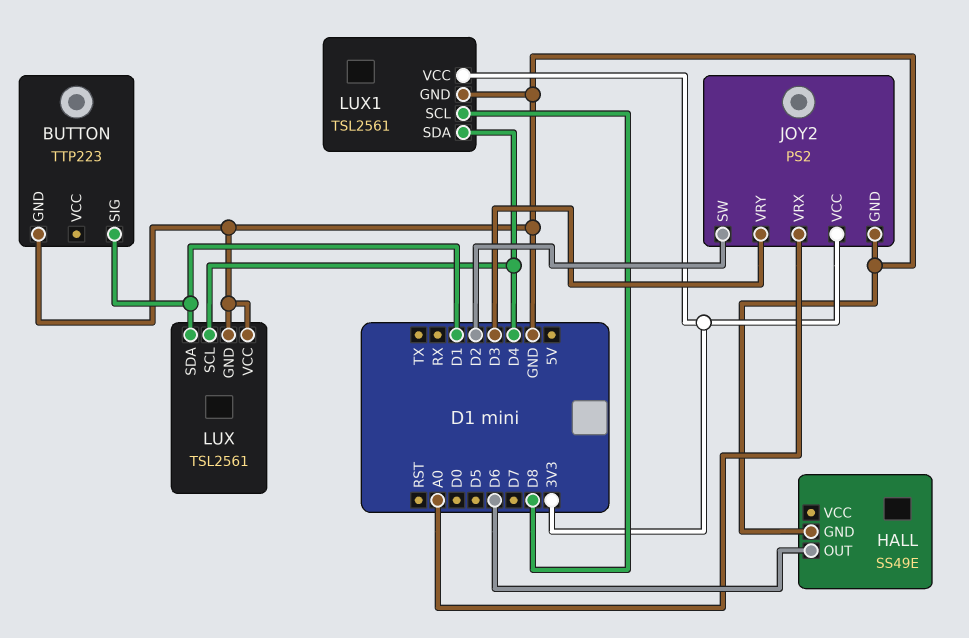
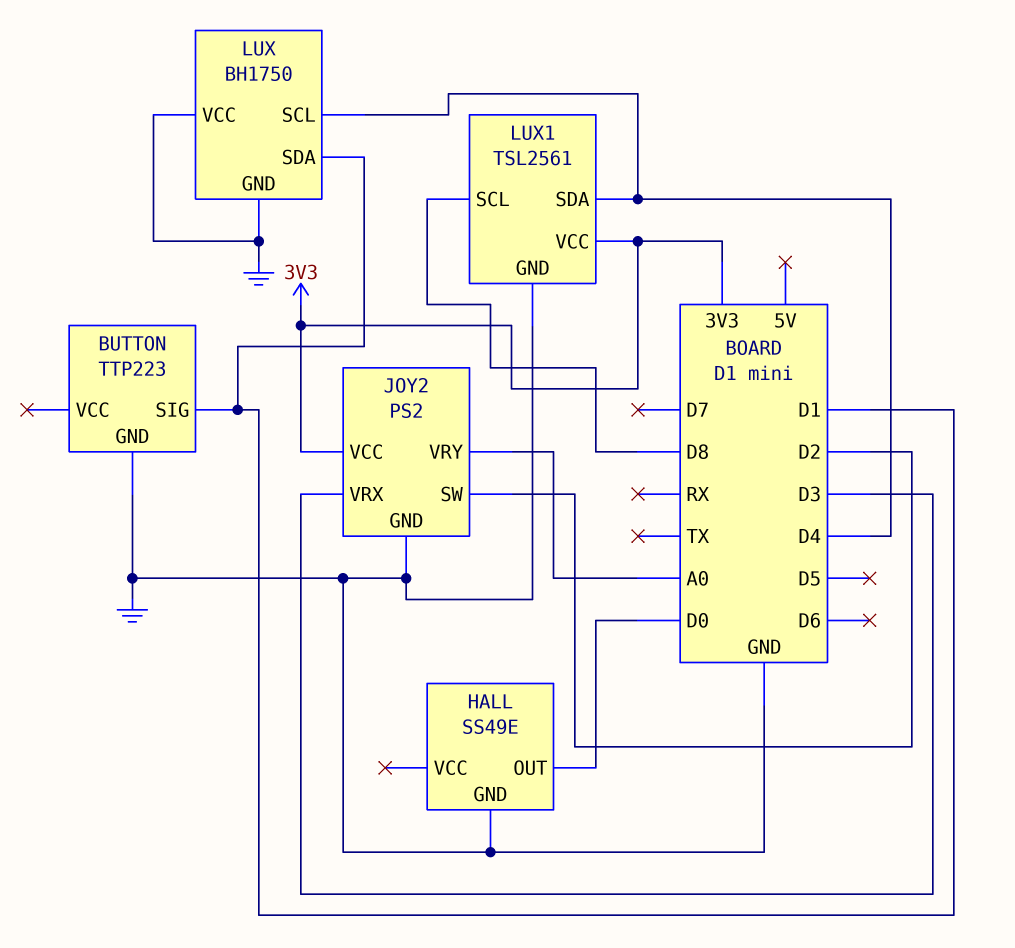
HALL pin OUT: D6 -> D0
JOY2 pin VRX: A0 -> D3
JOY2 pin VRY: D3 -> A0
LUX: TSL2561 -> BH1750

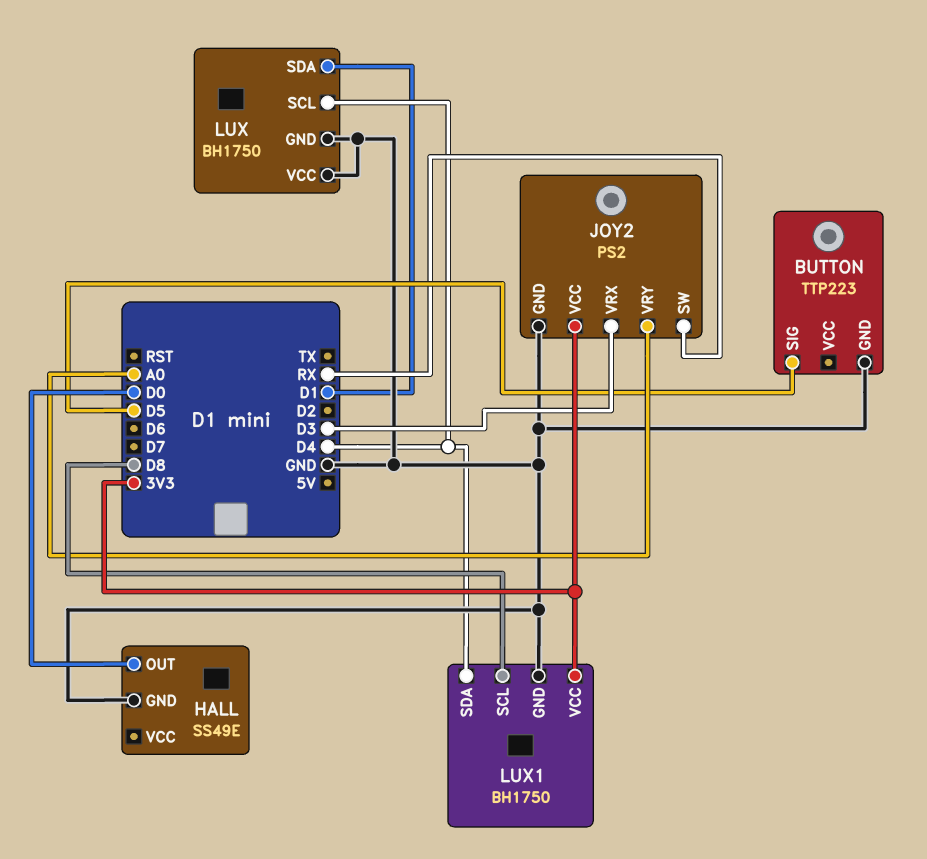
BUTTON pin SIG: D1 -> D5
JOY2 pin SW: D2 -> RX
LUX1: TSL2561 -> BH1750

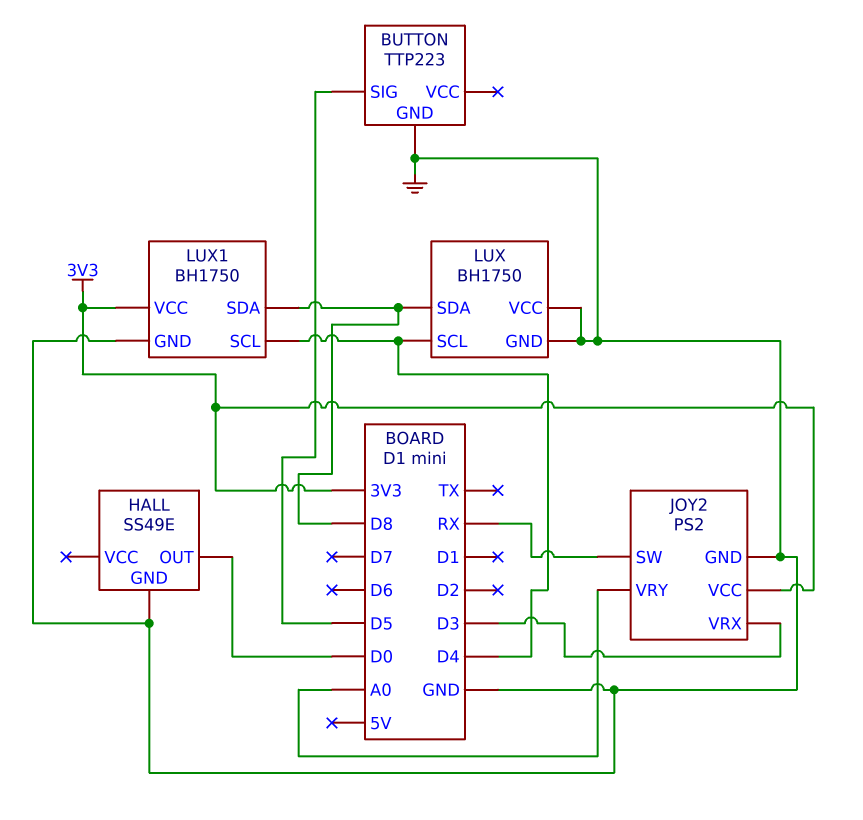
LUX pin SDA: D1 -> D8
LUX1 pin SCL: D8 -> D4
LUX1 pin SDA: D4 -> D8

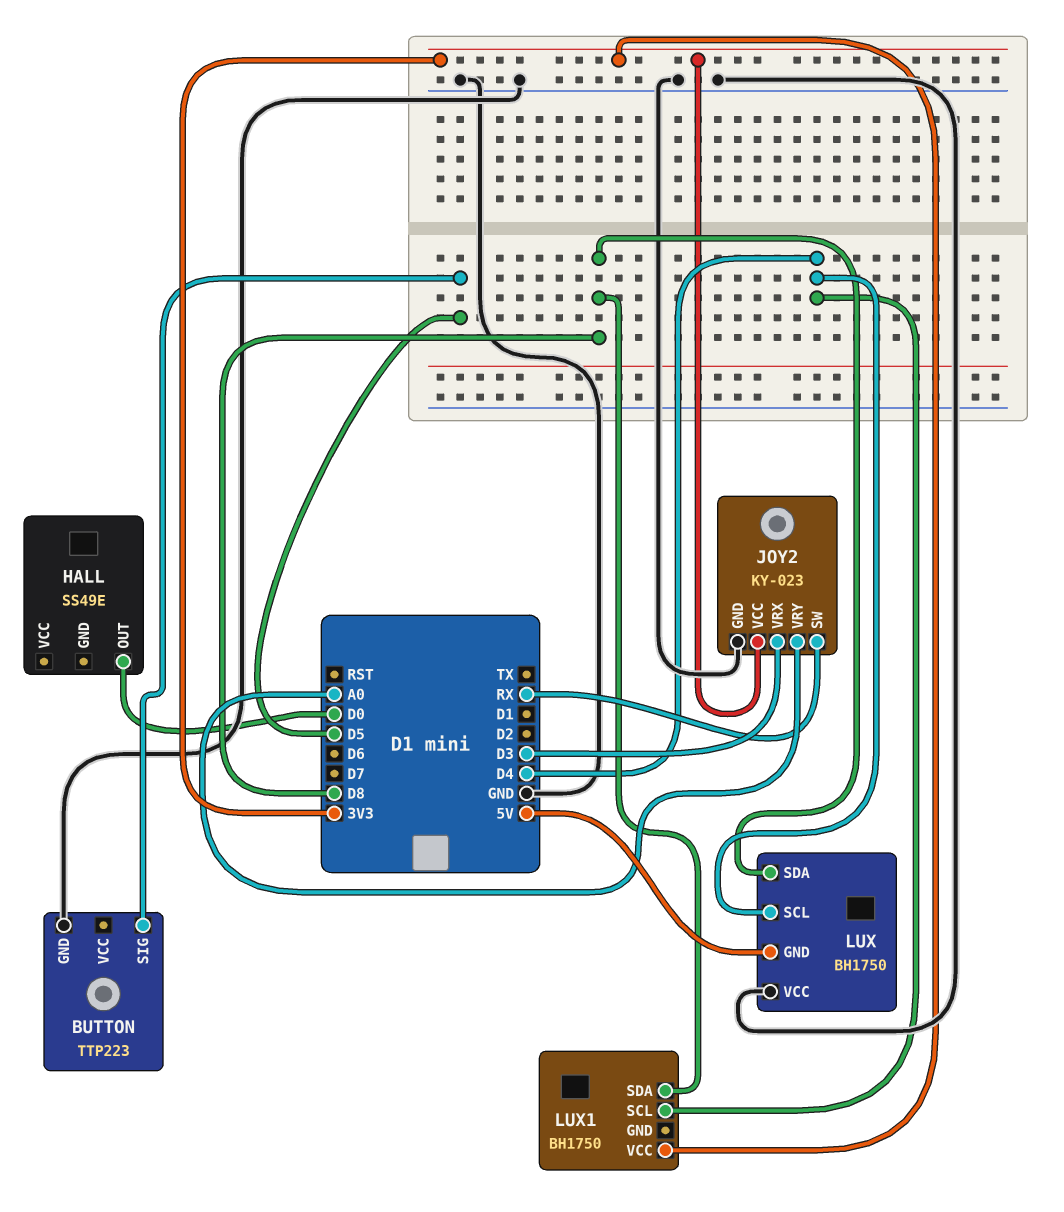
HALL pin GND: GND -> none
JOY2: PS2 -> KY-023
LUX pin GND: GND -> 5V
LUX1 pin GND: GND -> none

